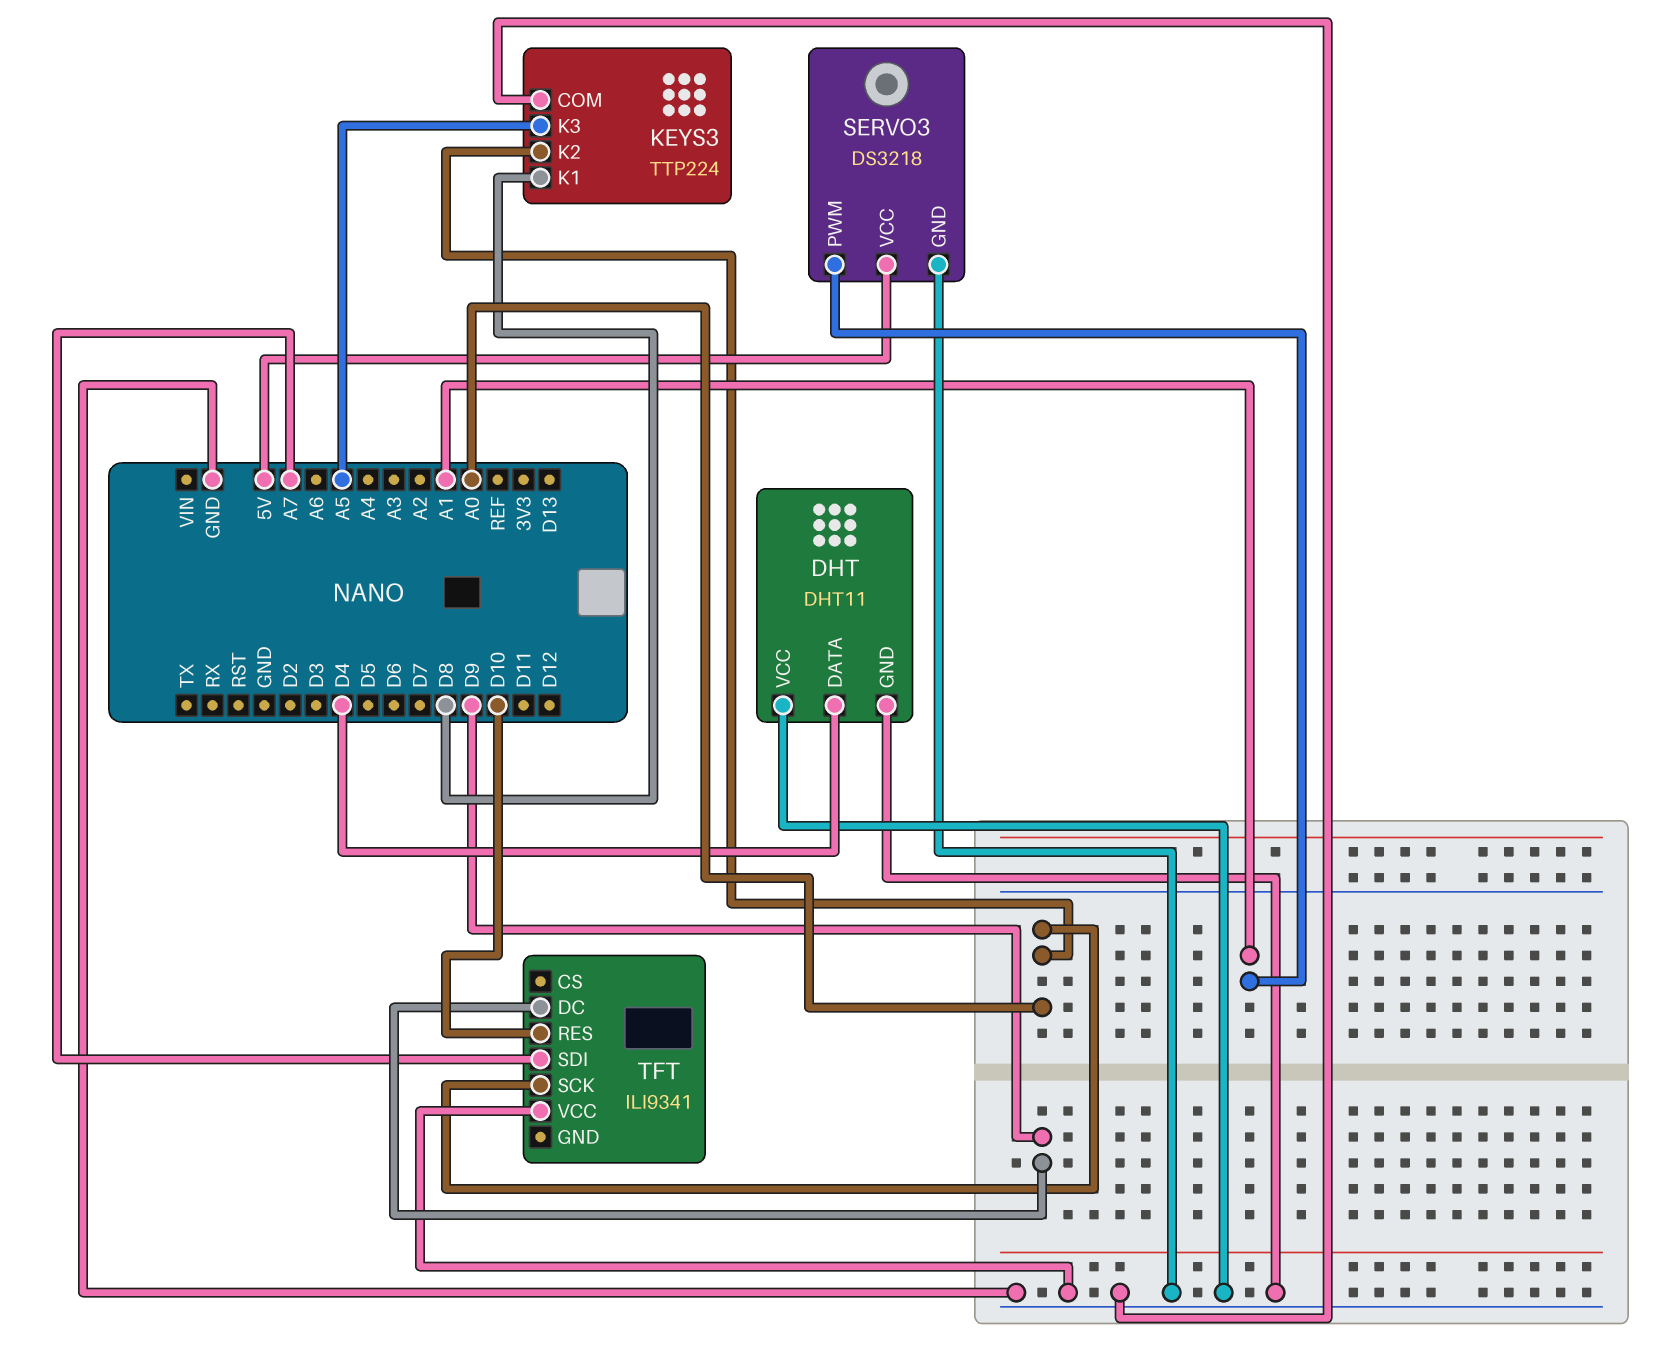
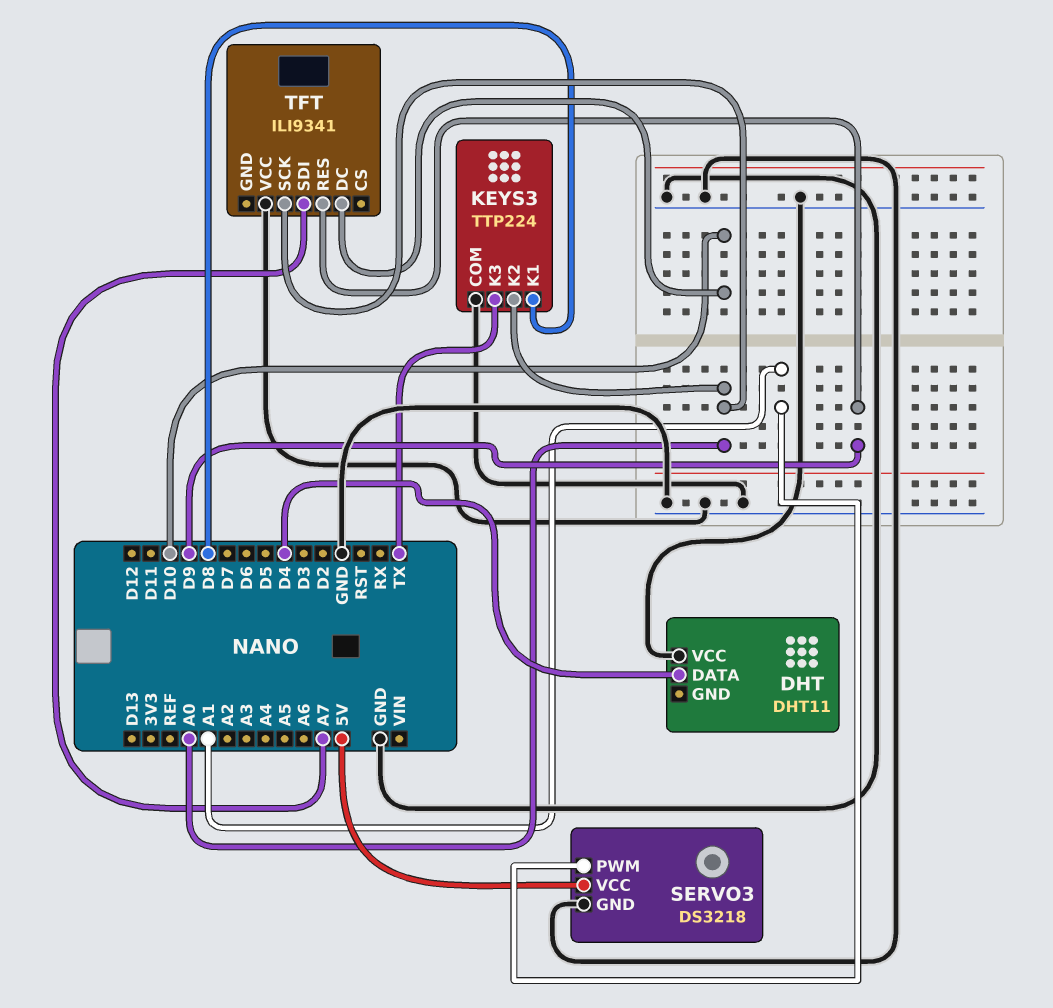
DHT pin GND: GND -> none
KEYS3 pin K3: A5 -> TX
TFT pin DC: D9 -> D10
TFT pin RES: D10 -> D9

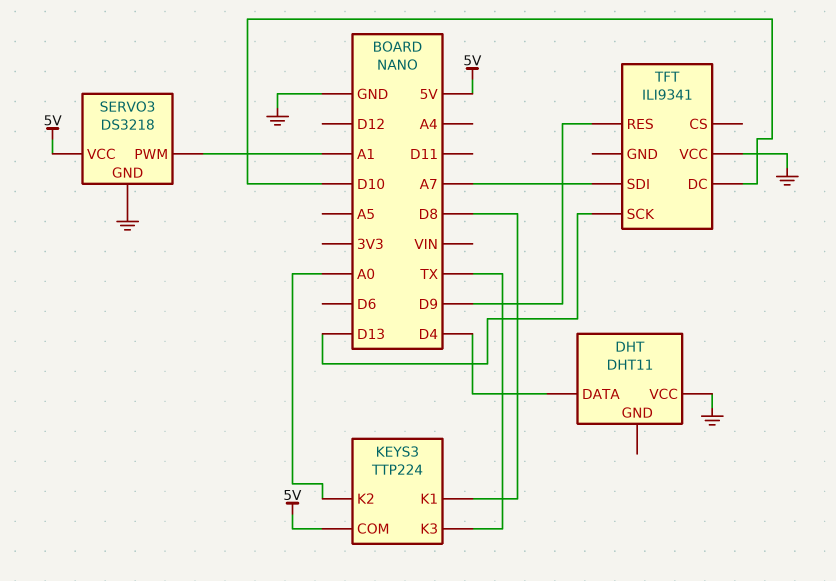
KEYS3 pin COM: GND -> 5V
TFT pin SCK: A0 -> D13

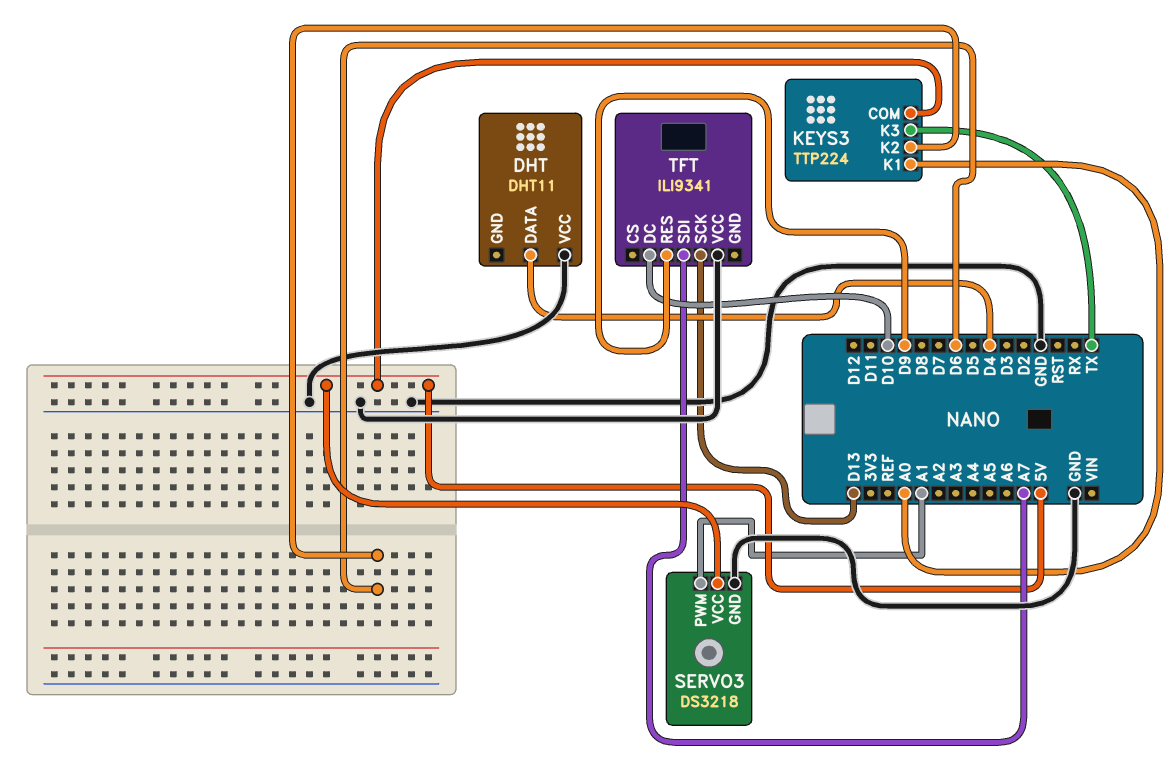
KEYS3 pin K1: D8 -> A0
KEYS3 pin K2: A0 -> D6

